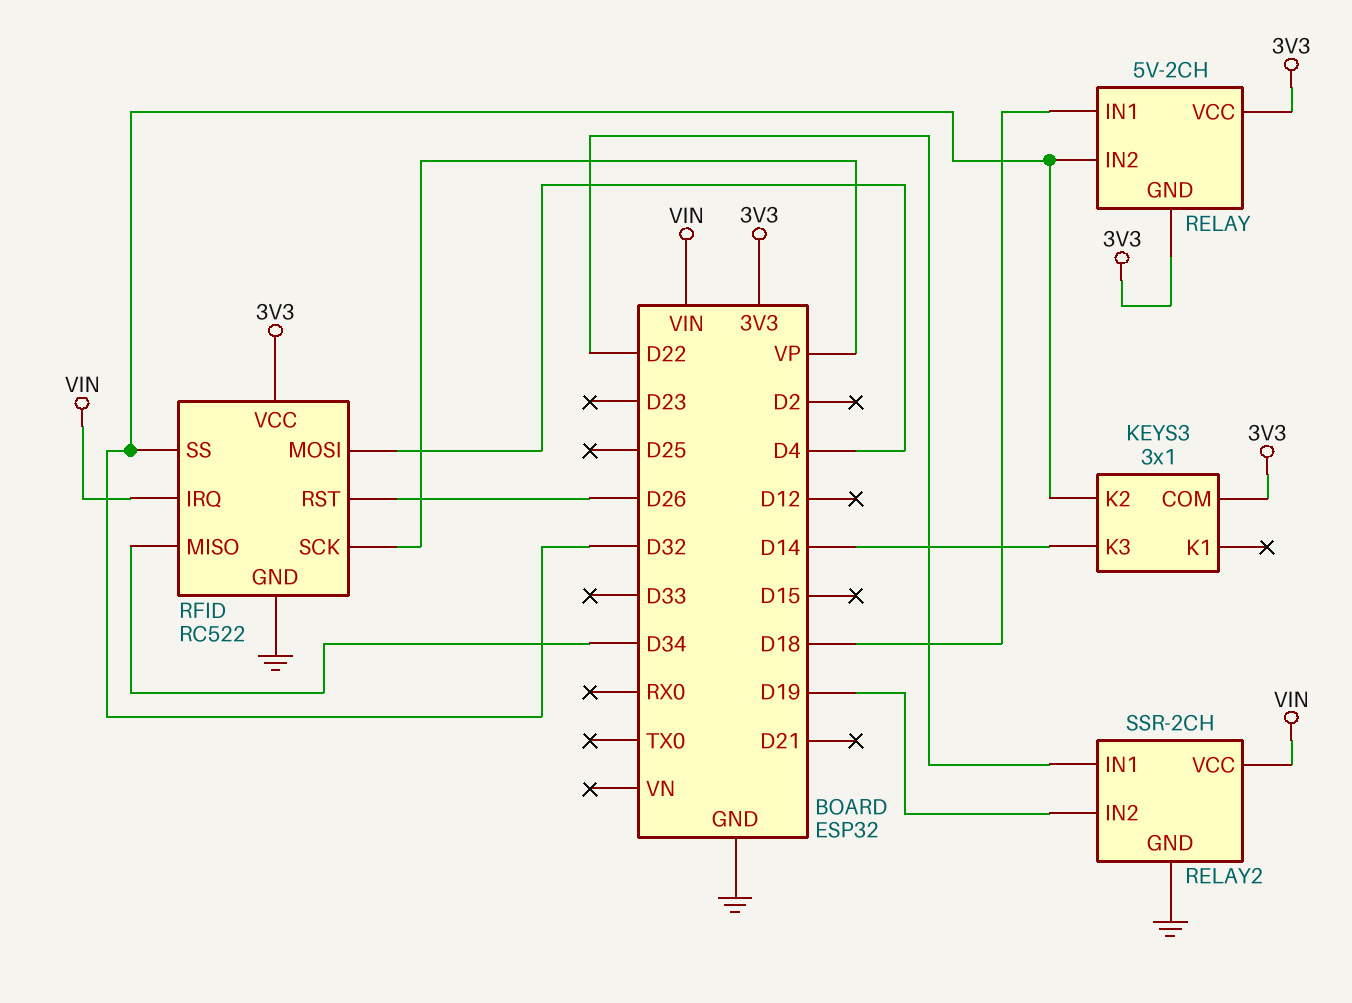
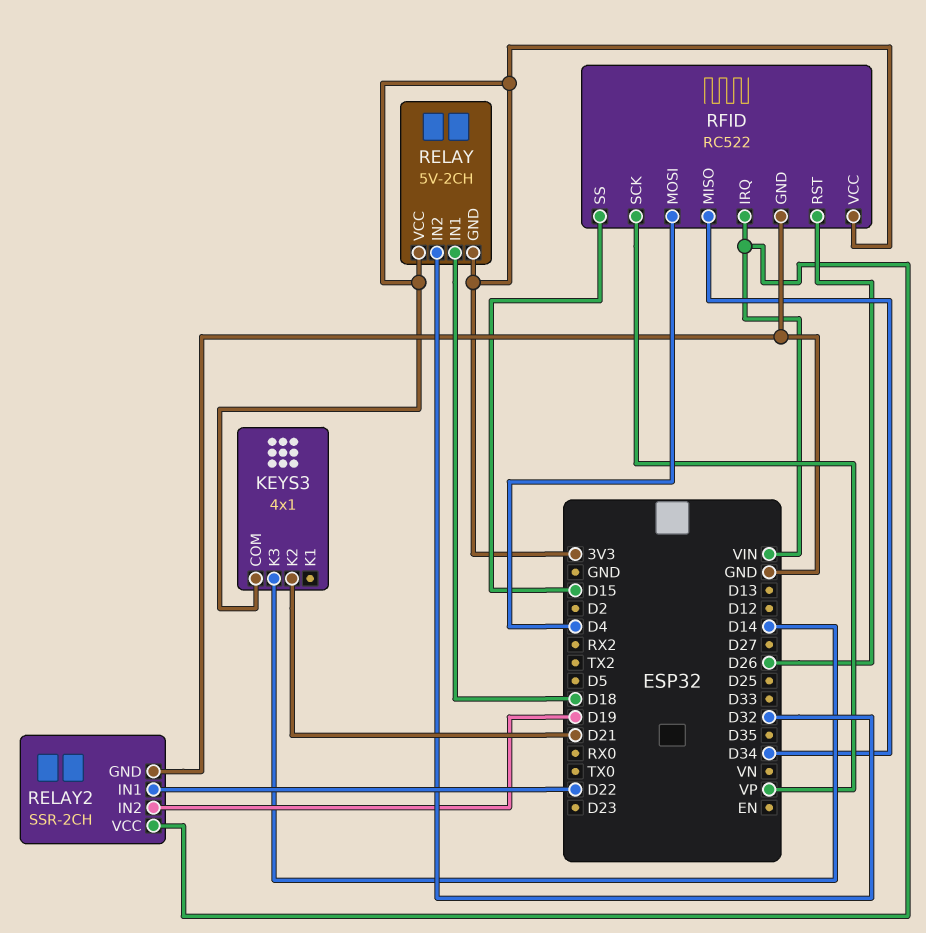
KEYS3: 3x1 -> 4x1
KEYS3 pin K2: D32 -> D21
RFID pin SS: D32 -> D15

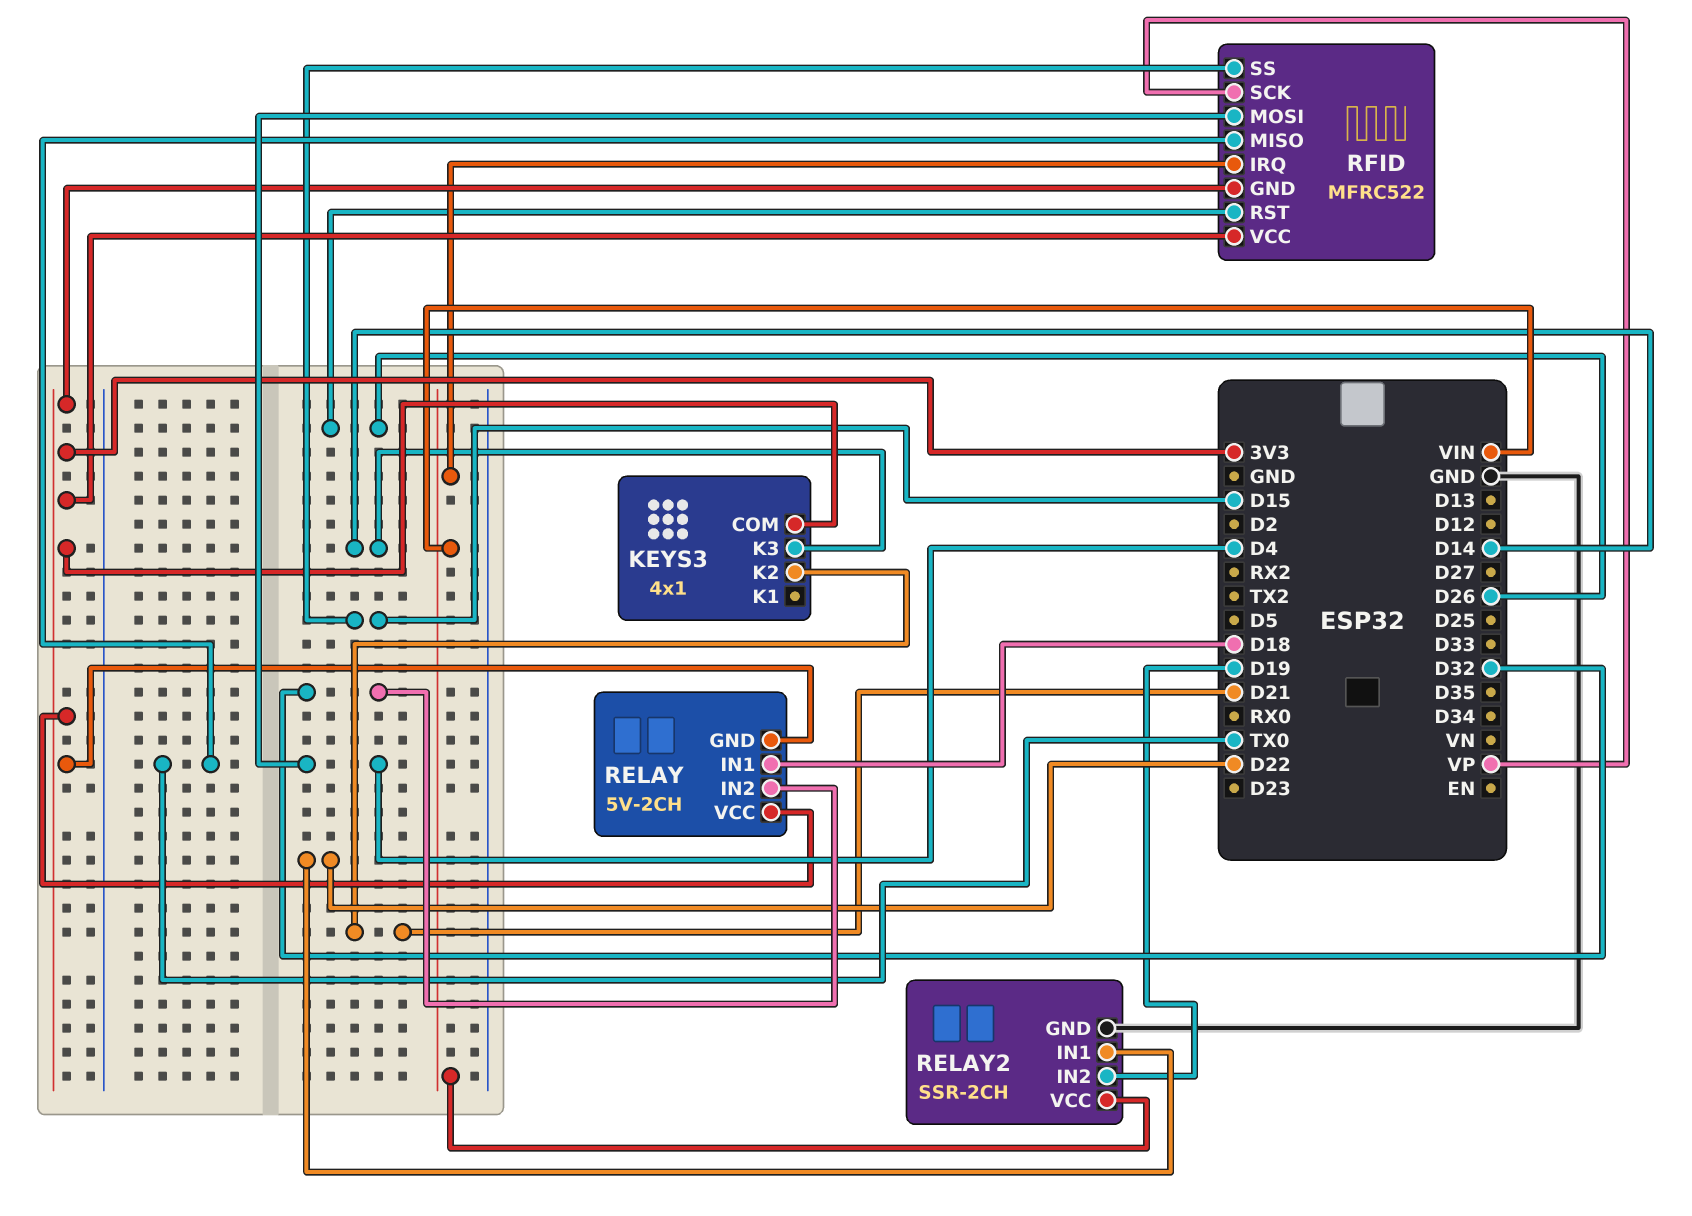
RFID: RC522 -> MFRC522
RFID pin GND: GND -> 3V3
RFID pin MISO: D34 -> TX0

